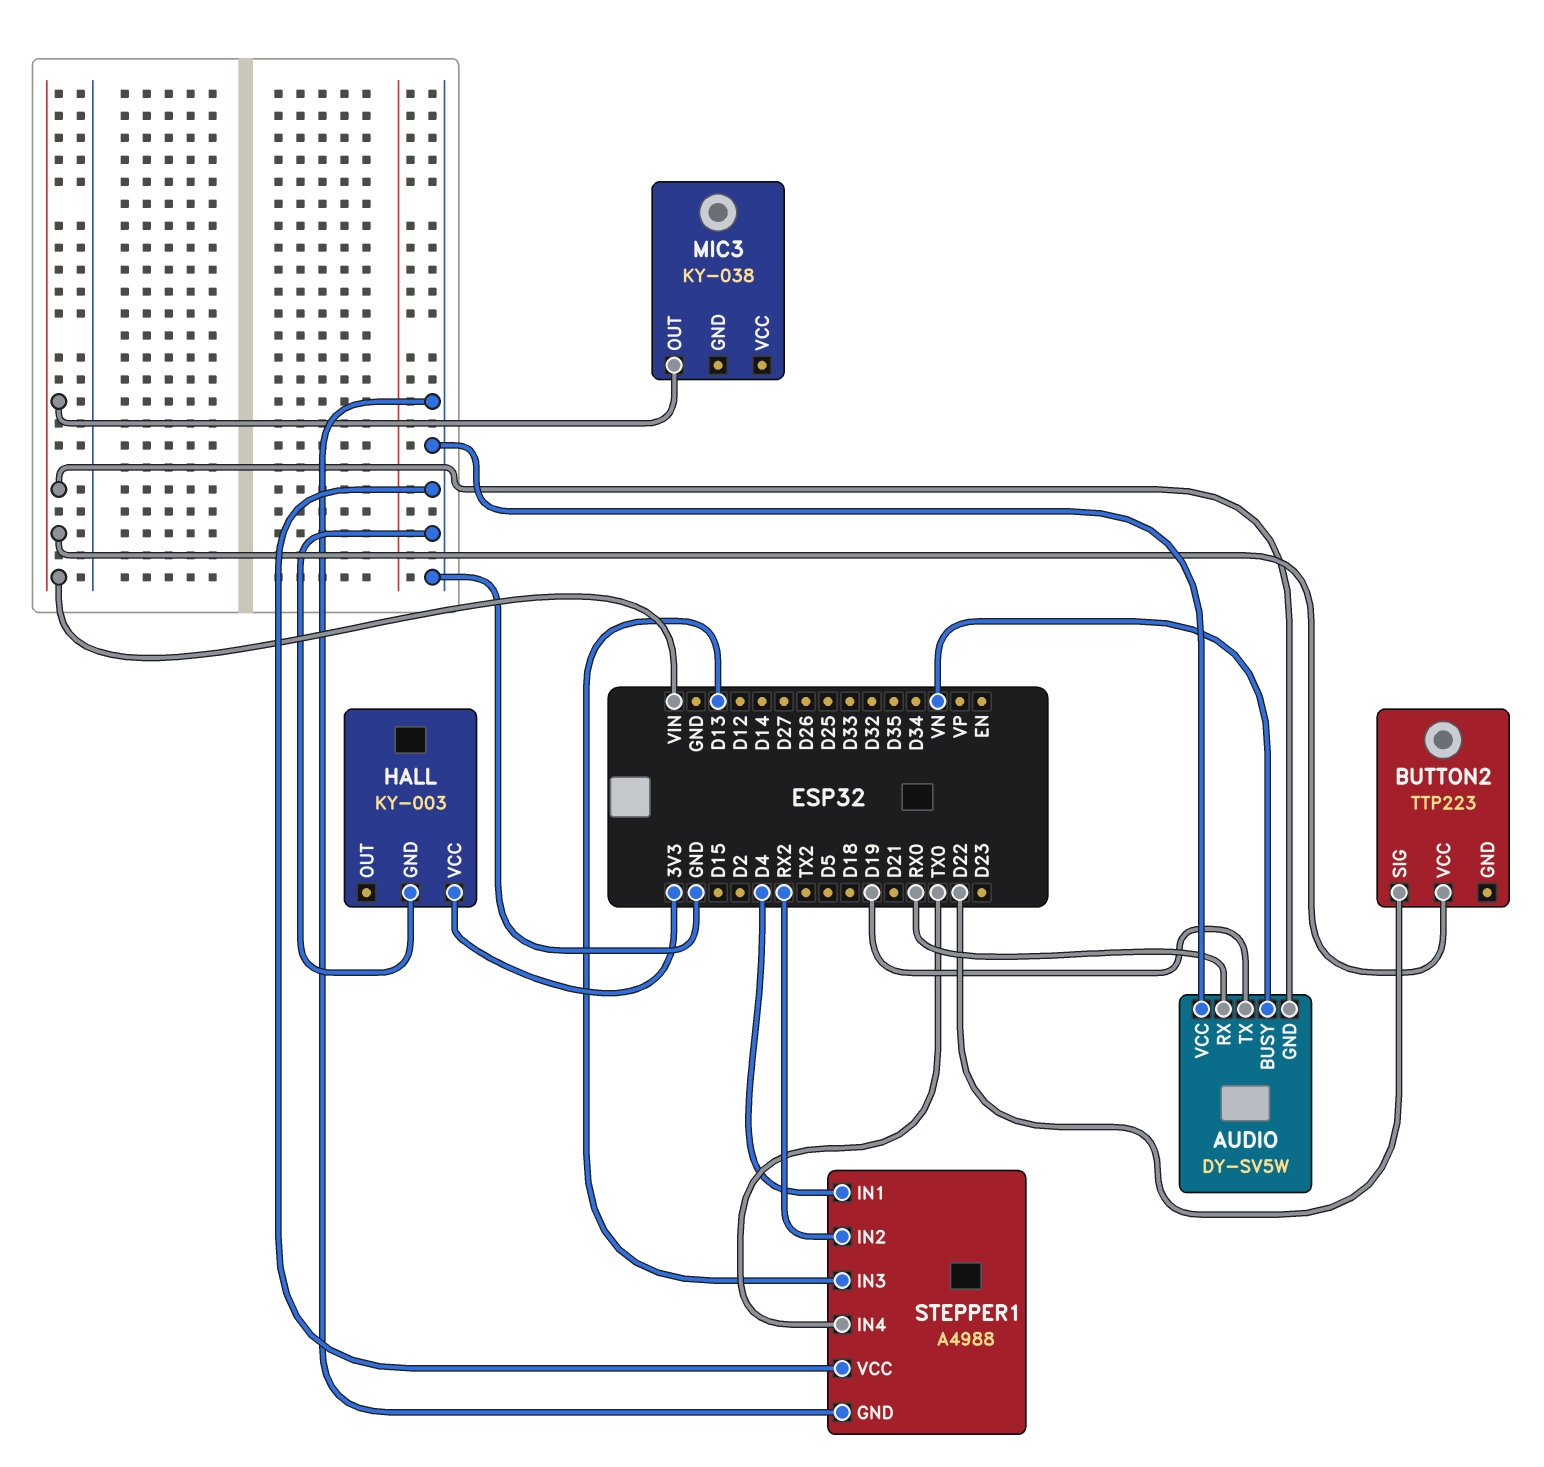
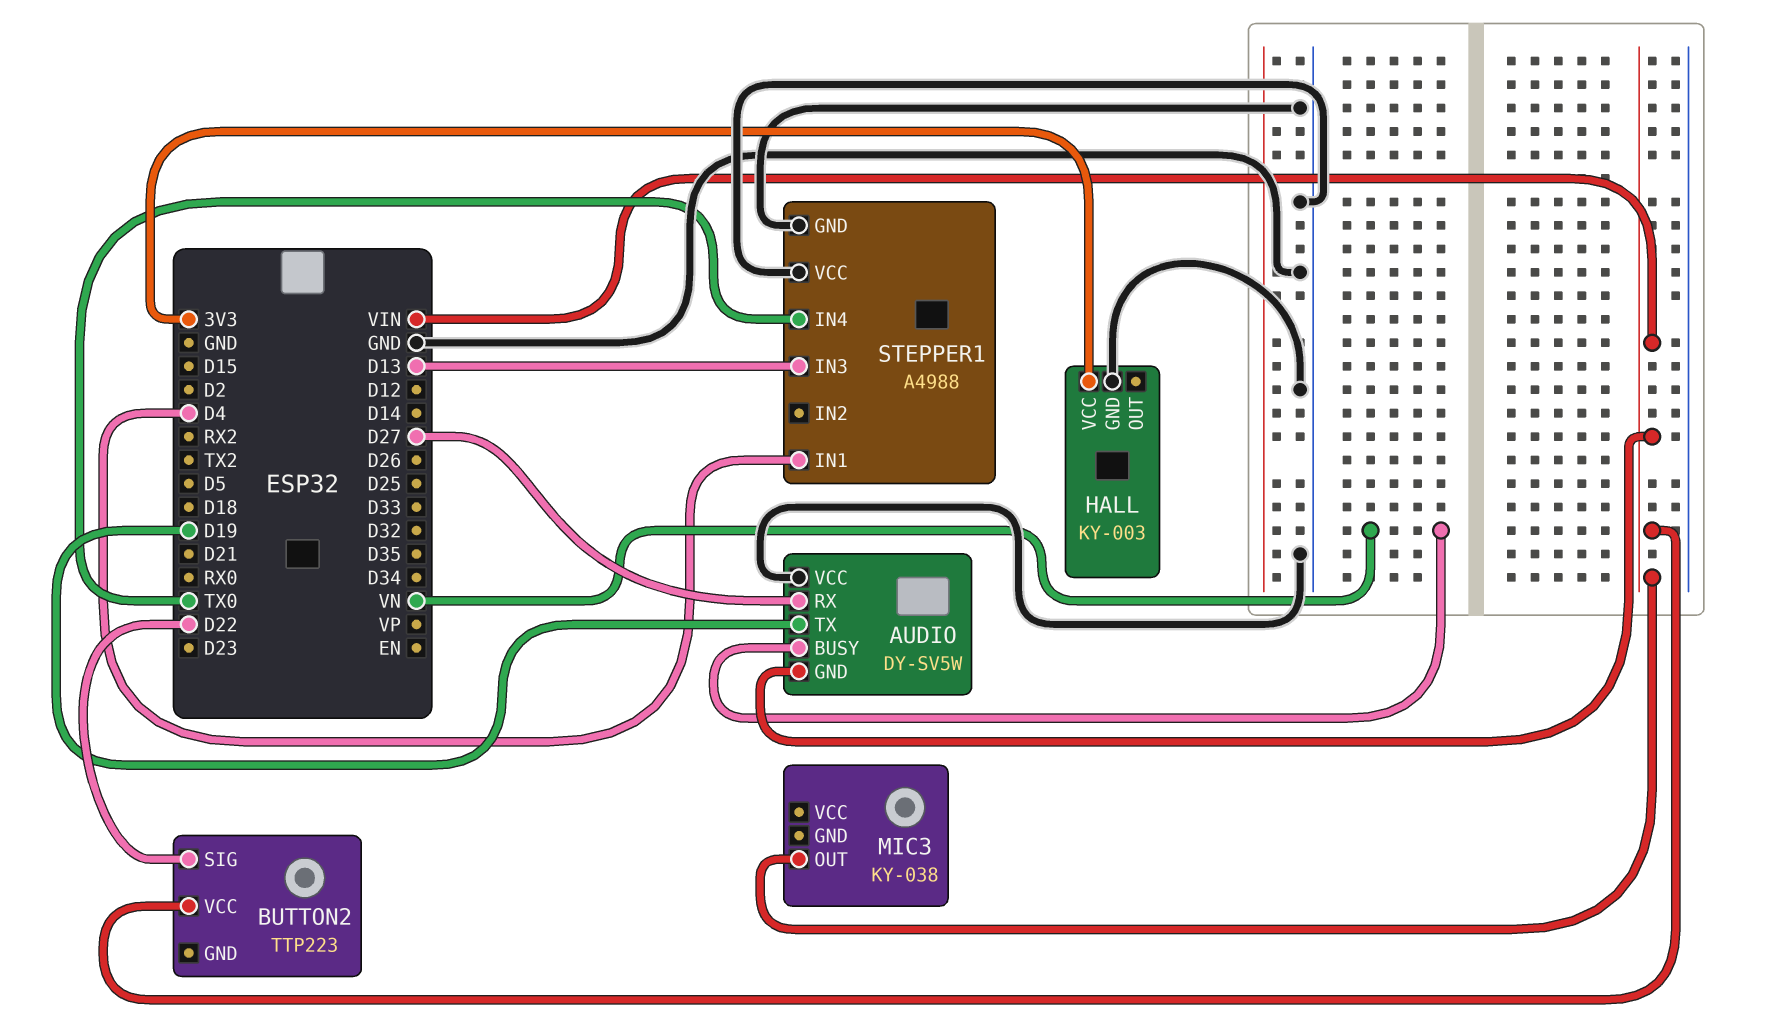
AUDIO pin RX: RX0 -> D27
STEPPER1 pin IN2: RX2 -> none

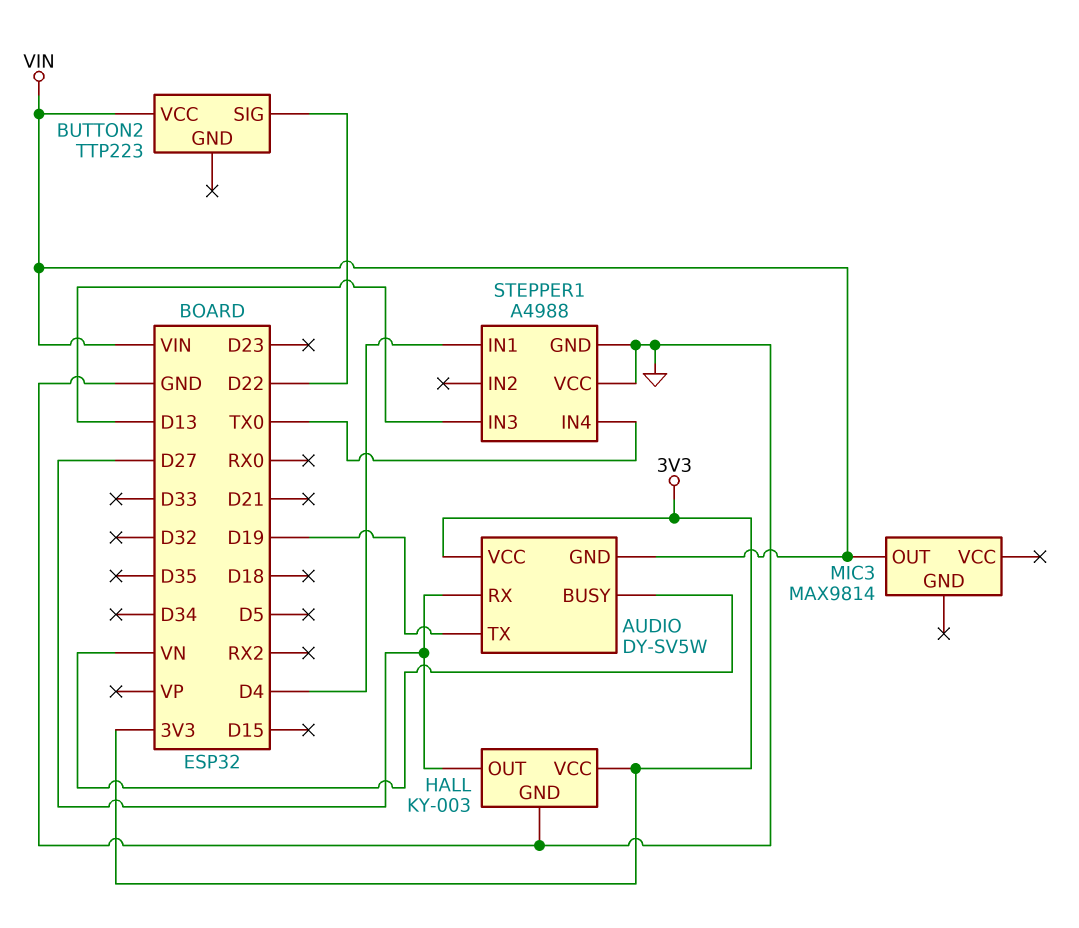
AUDIO pin VCC: GND -> 3V3
HALL pin OUT: none -> D27
MIC3: KY-038 -> MAX9814

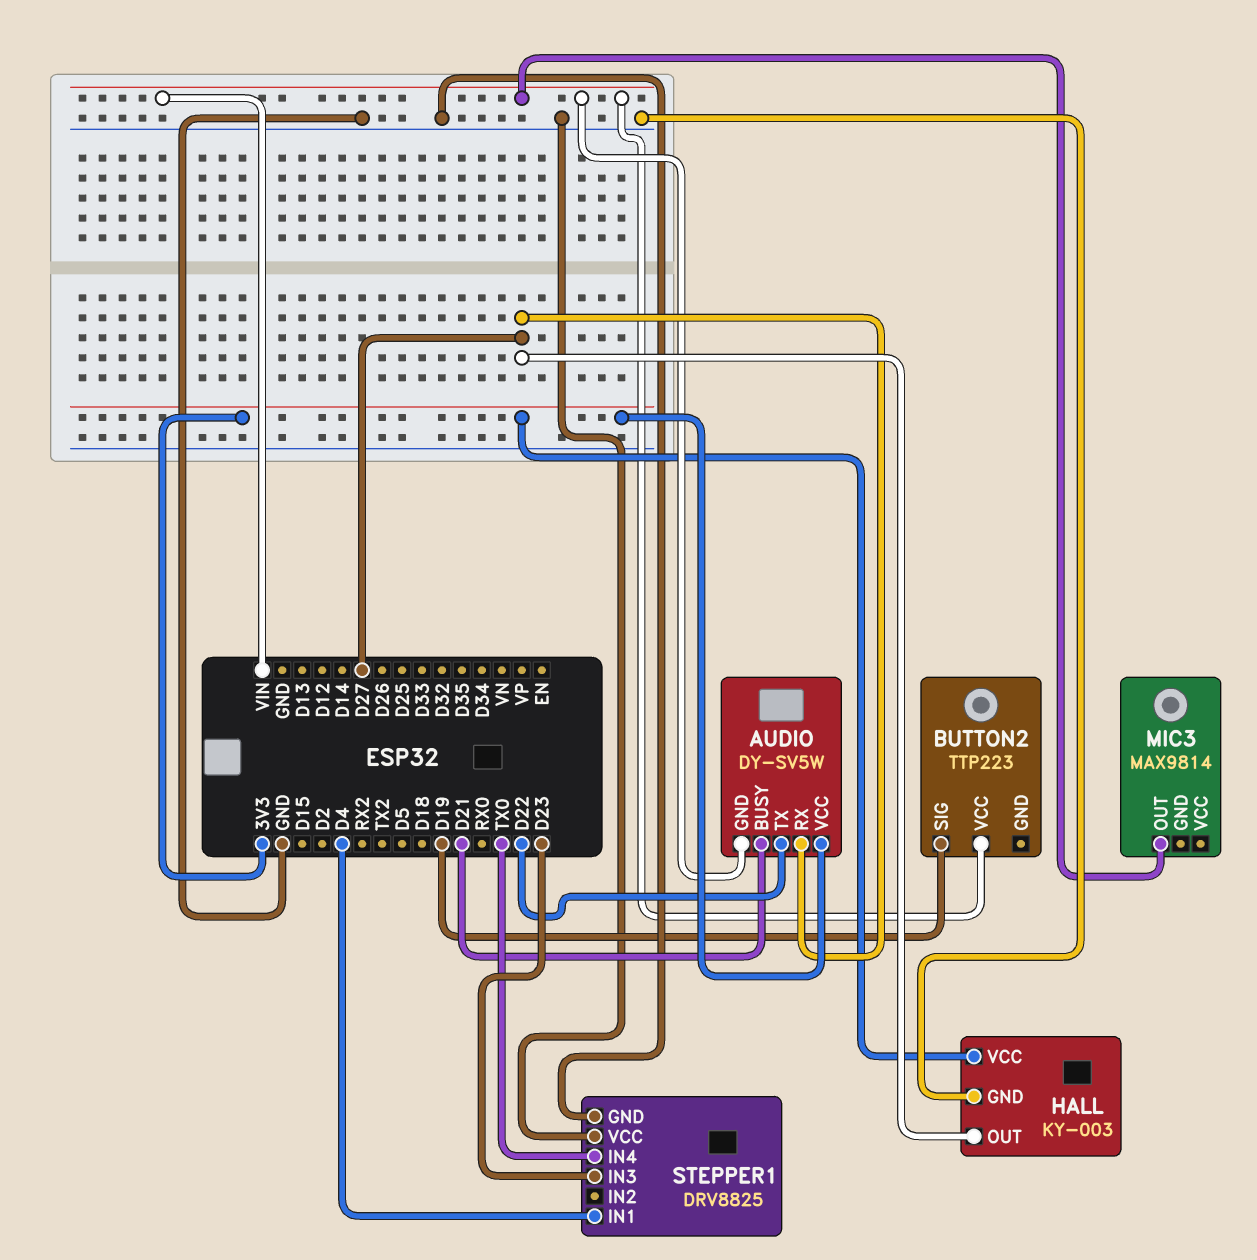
AUDIO pin BUSY: VN -> D21
AUDIO pin TX: D19 -> D22
BUTTON2 pin SIG: D22 -> D19
STEPPER1: A4988 -> DRV8825
STEPPER1 pin IN3: D13 -> D23

